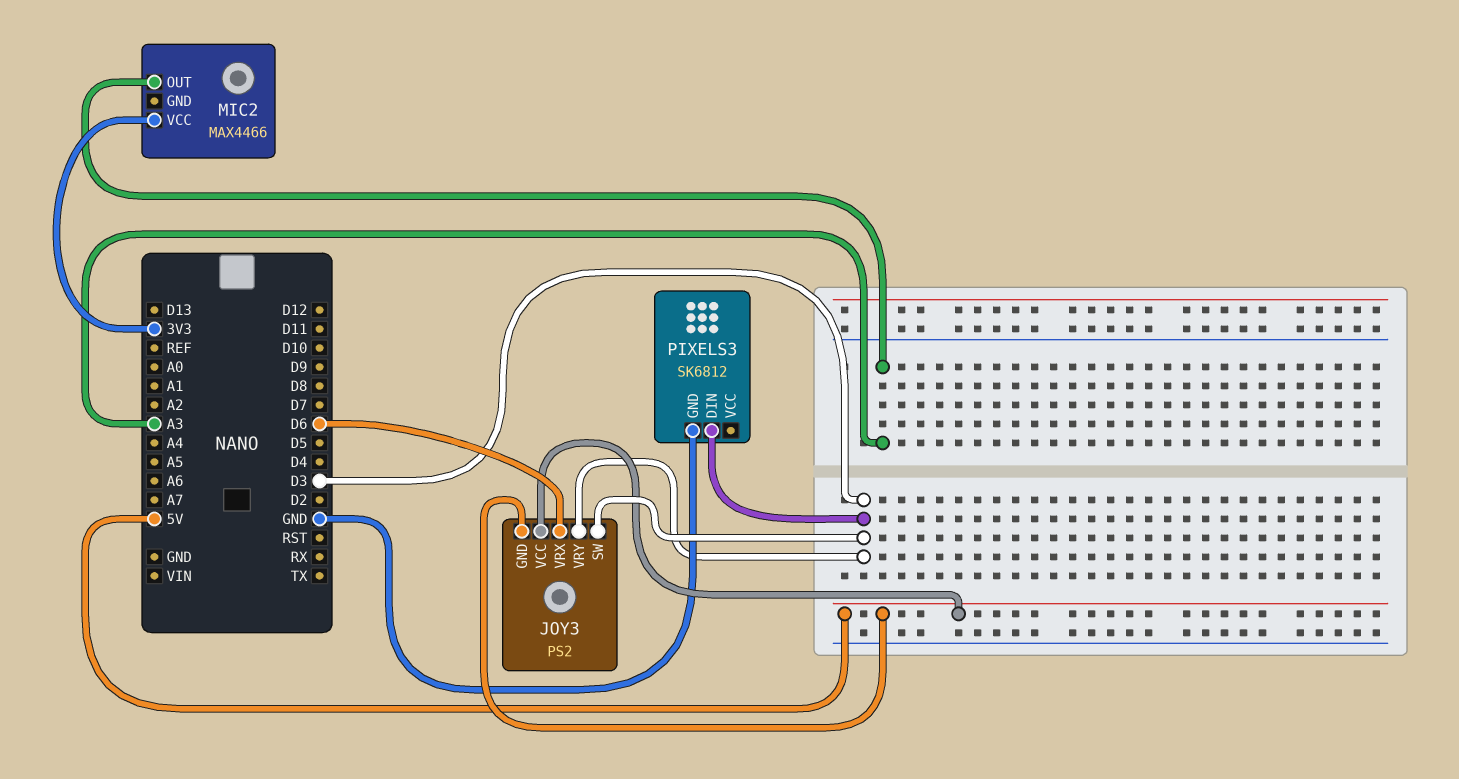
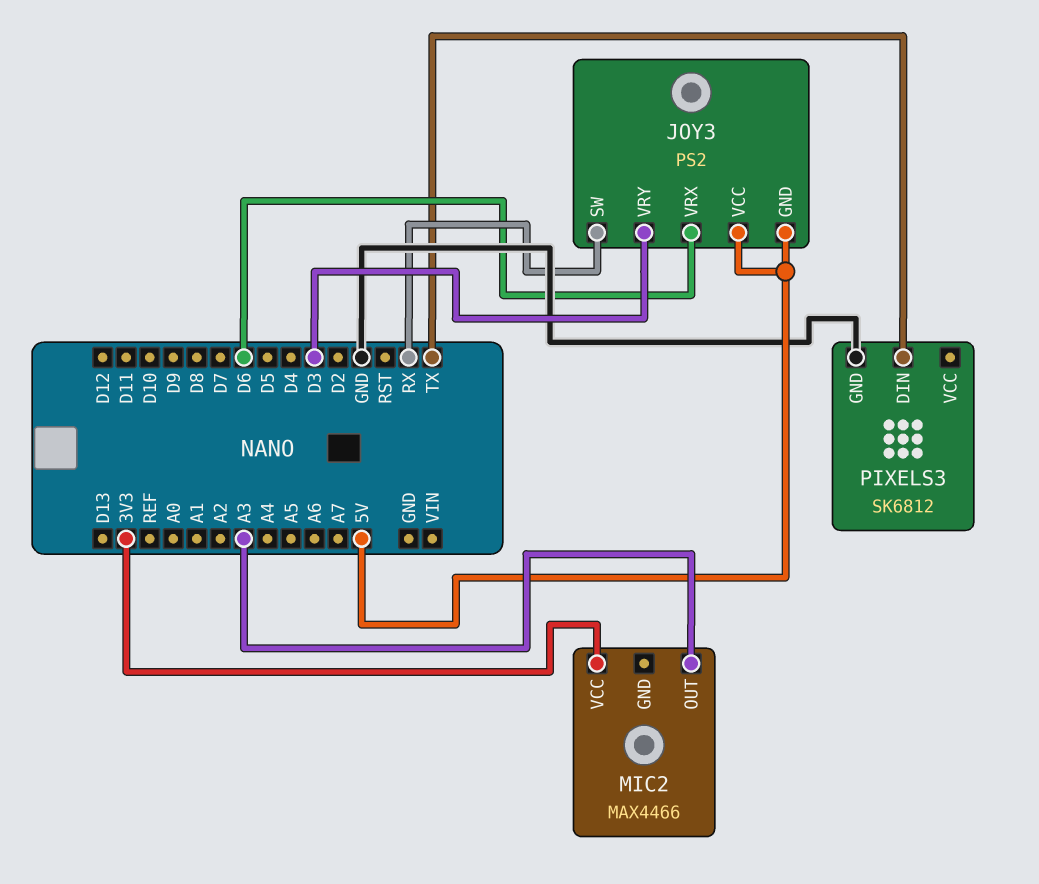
JOY3 pin SW: D3 -> RX
PIXELS3 pin DIN: D3 -> TX

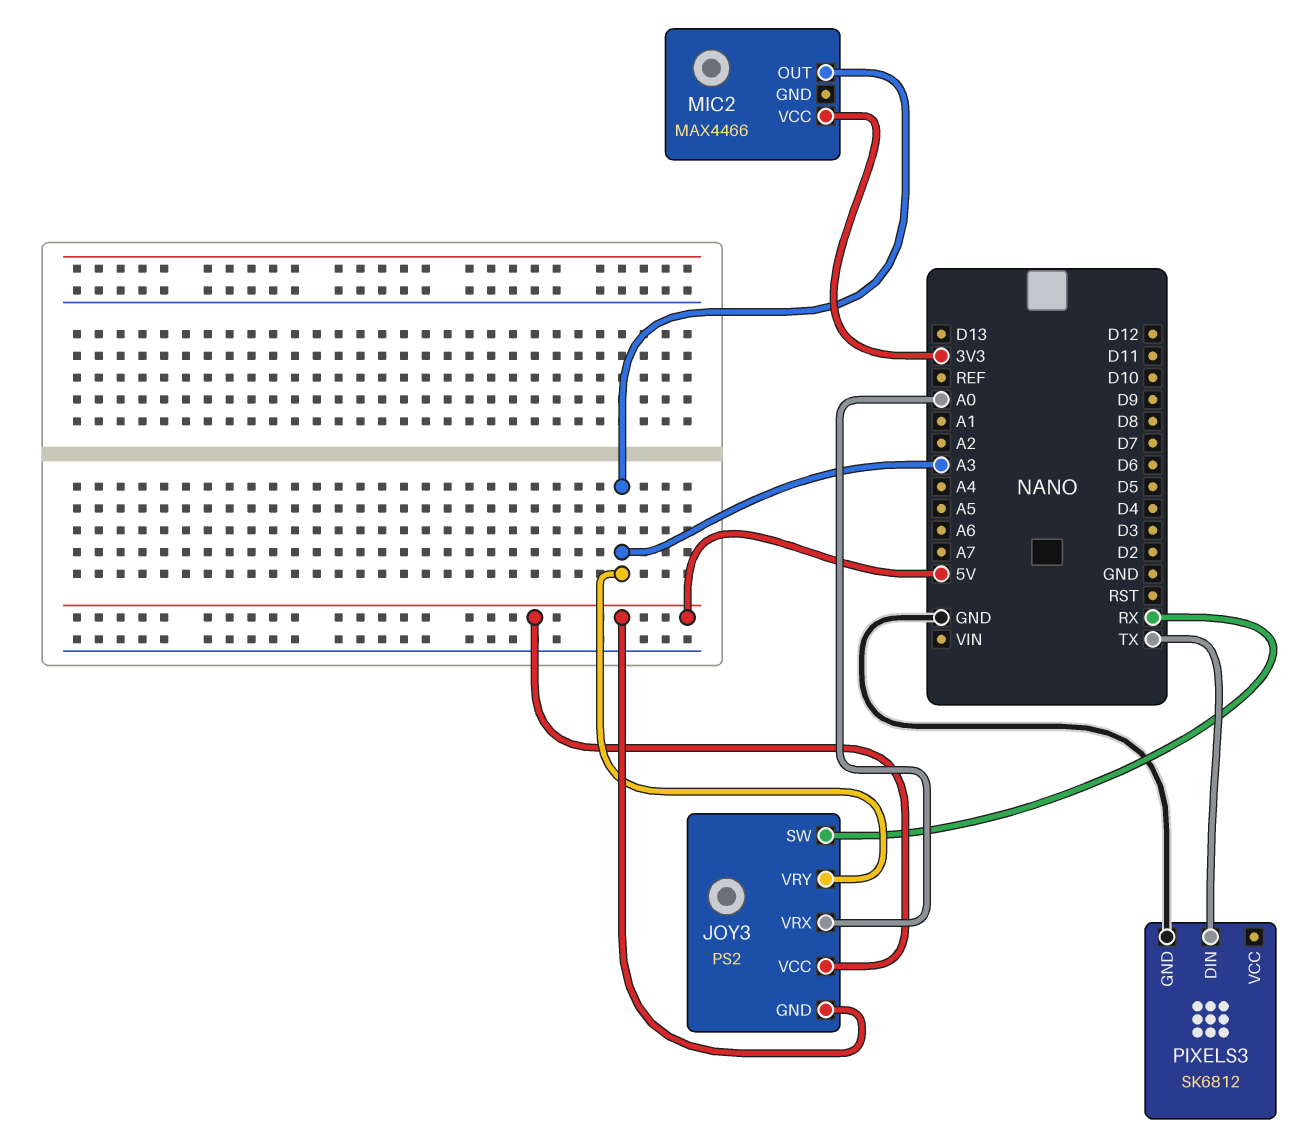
JOY3 pin VRX: D6 -> A0
JOY3 pin VRY: D3 -> A3

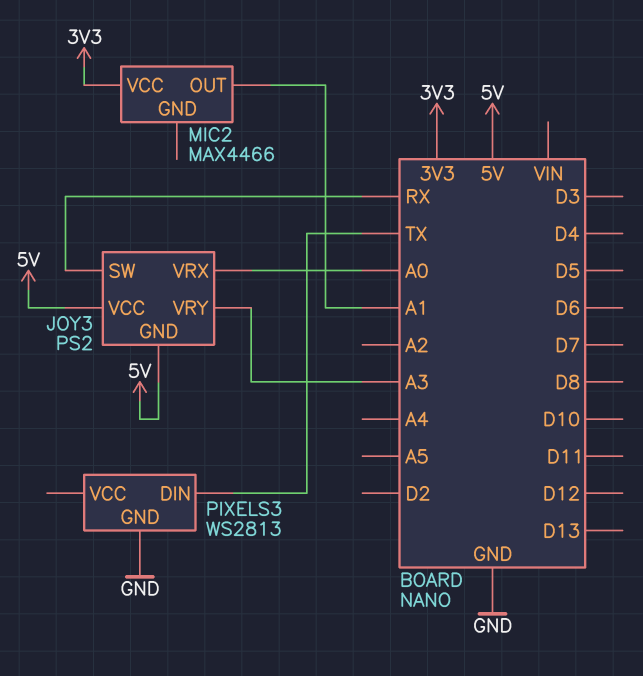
MIC2 pin OUT: A3 -> A1
PIXELS3: SK6812 -> WS2813

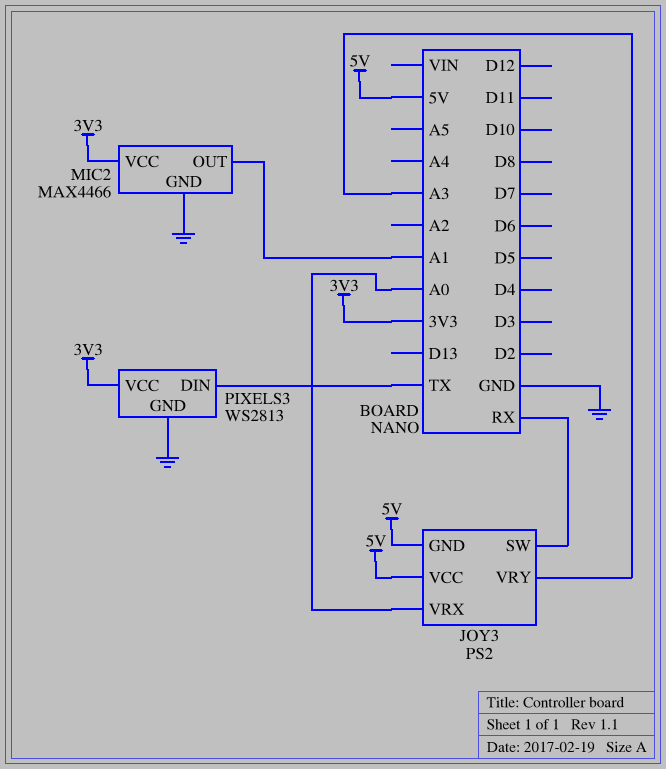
MIC2 pin GND: none -> GND
PIXELS3 pin VCC: none -> 3V3

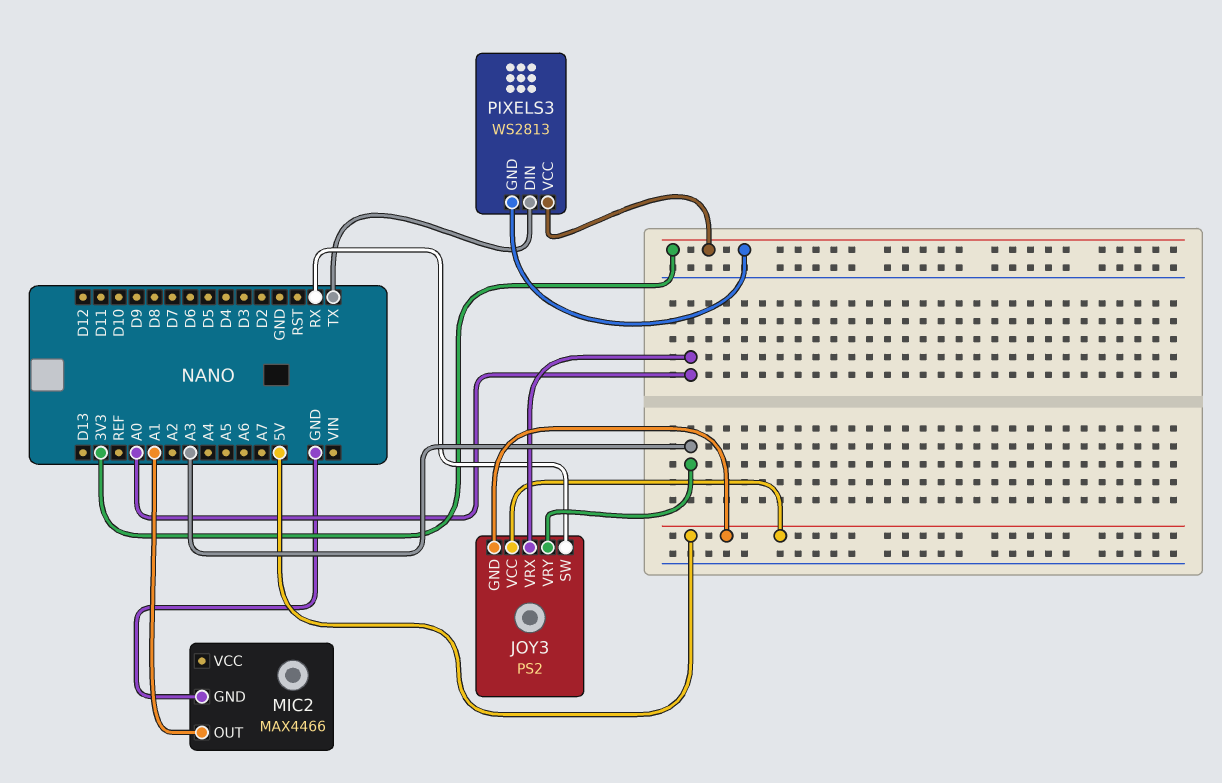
MIC2 pin VCC: 3V3 -> none
PIXELS3 pin GND: GND -> 3V3

